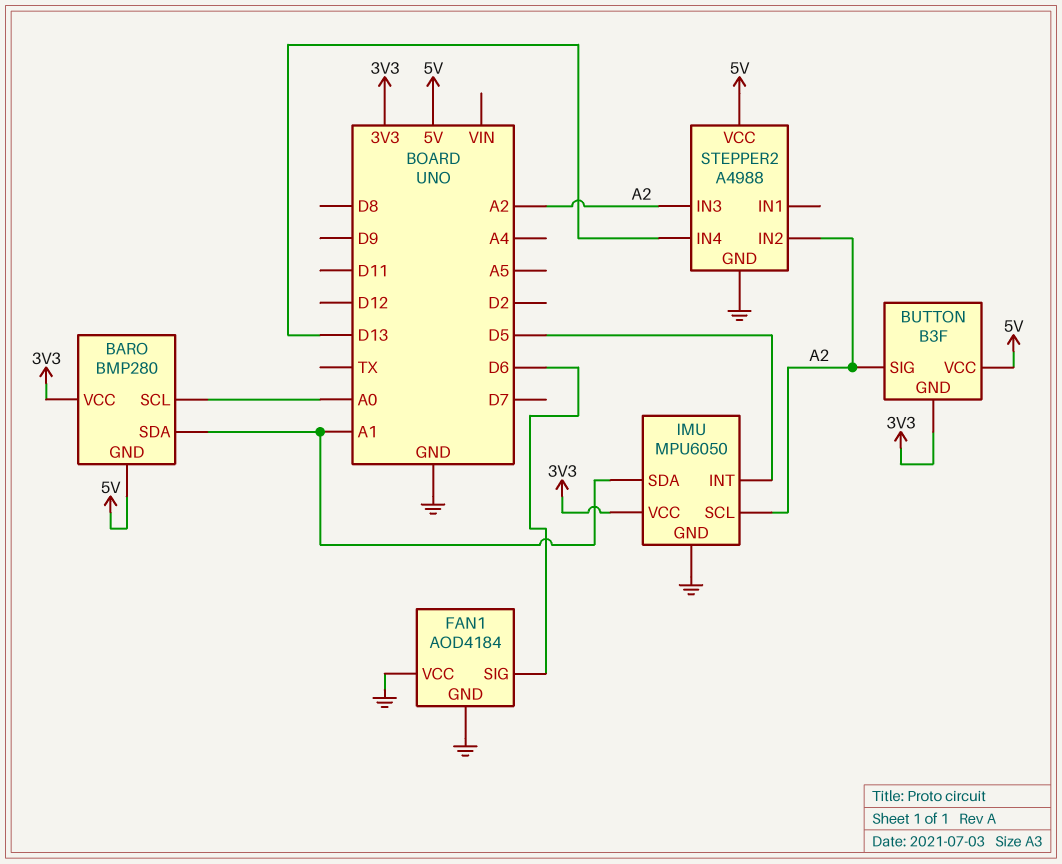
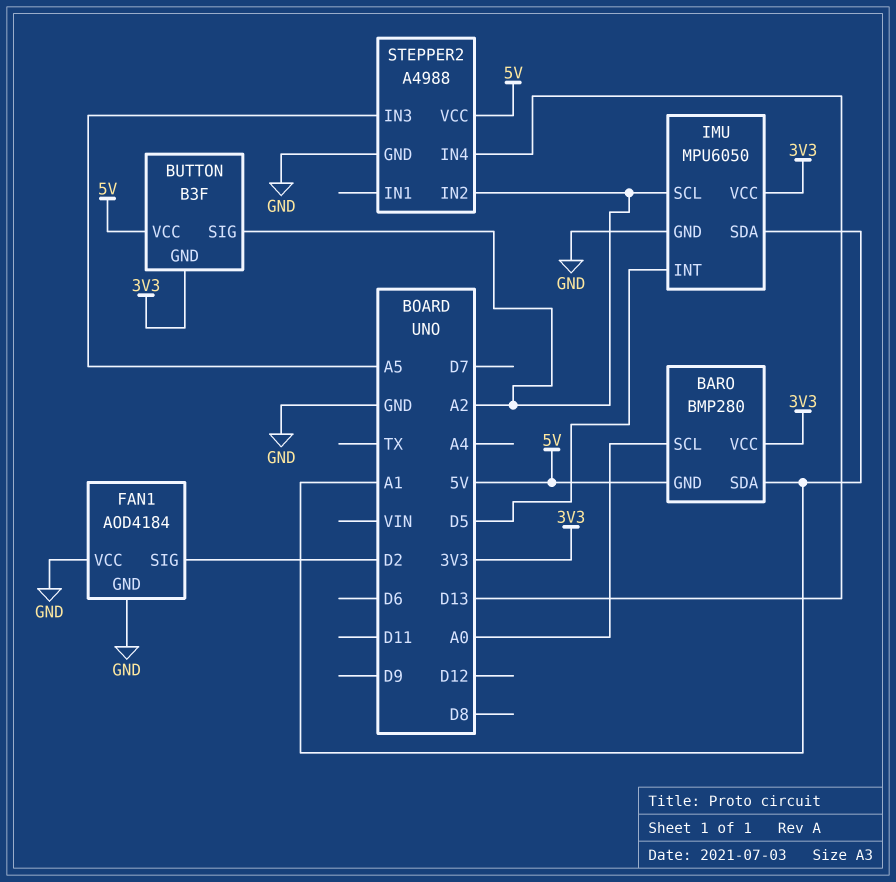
FAN1 pin SIG: D6 -> D2
STEPPER2 pin IN3: A2 -> A5

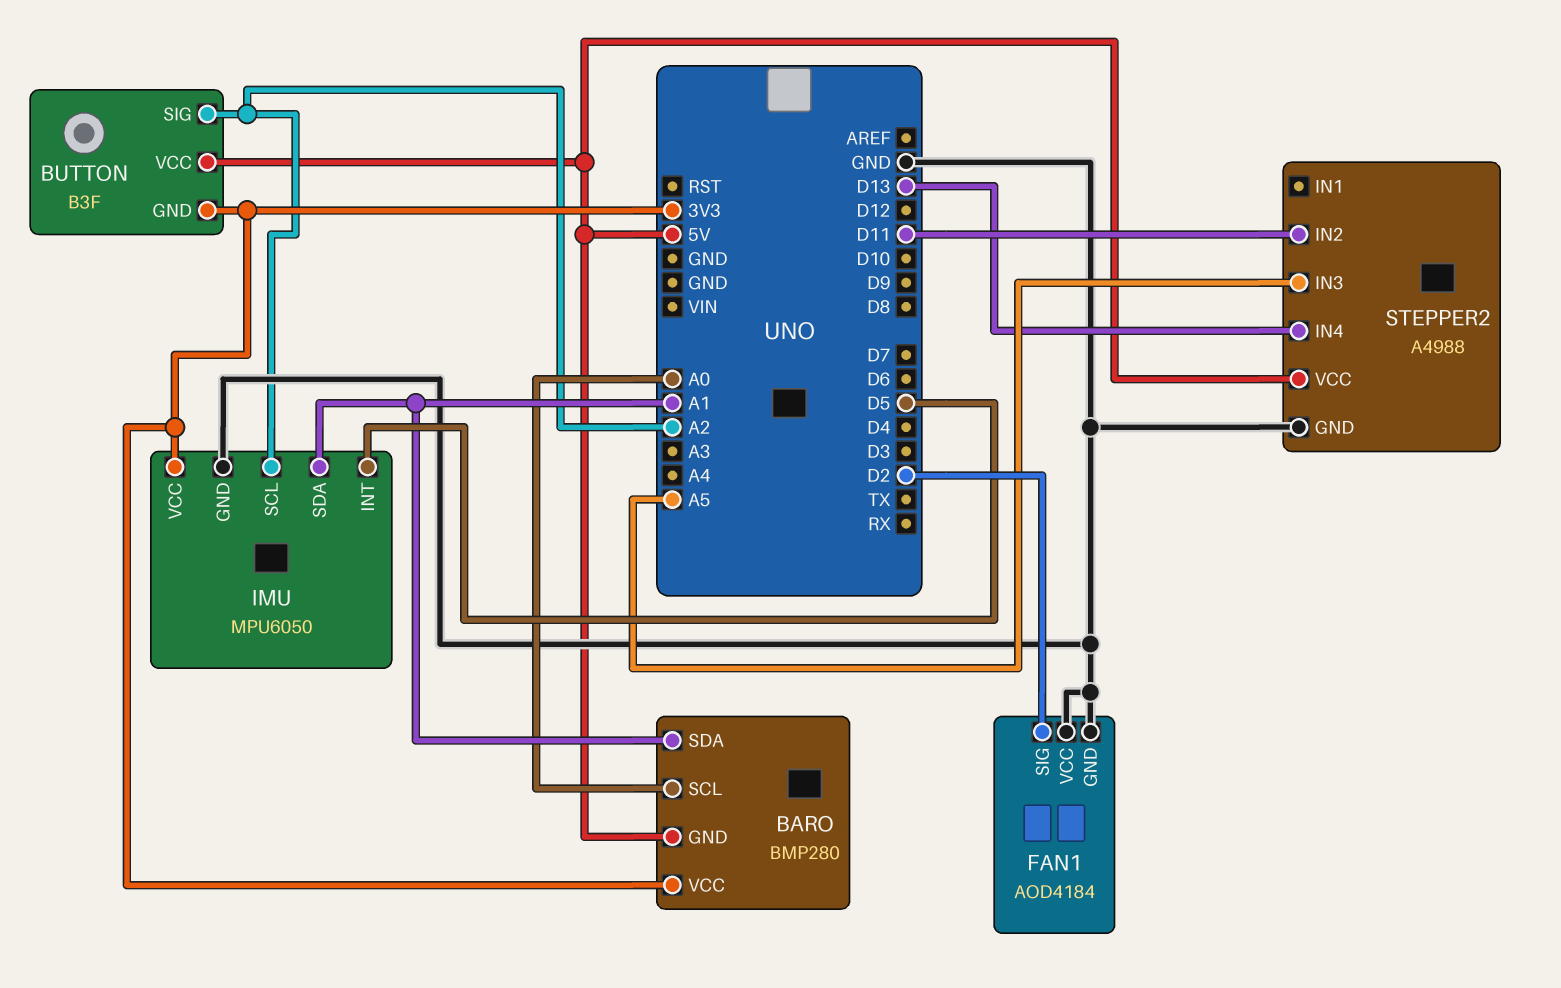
STEPPER2 pin IN2: A2 -> D11

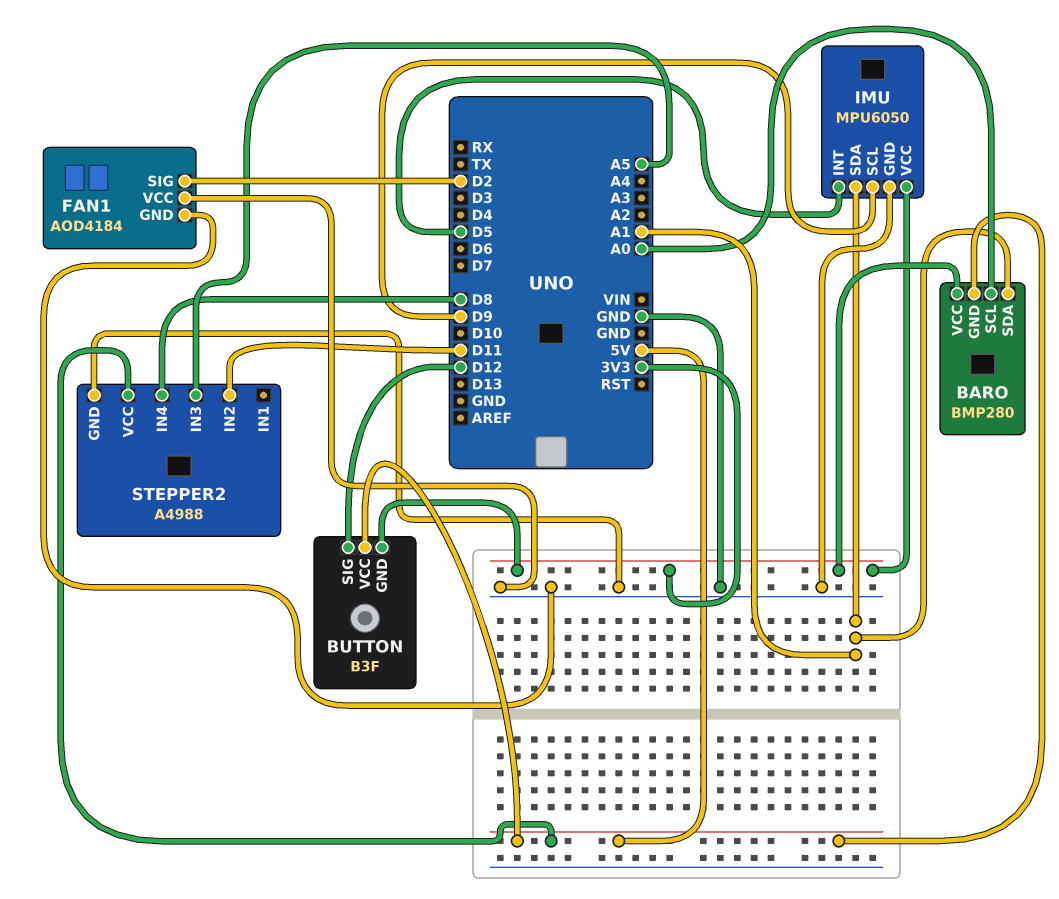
BUTTON pin SIG: A2 -> D12
IMU pin SCL: A2 -> D9
STEPPER2 pin IN4: D13 -> D8

